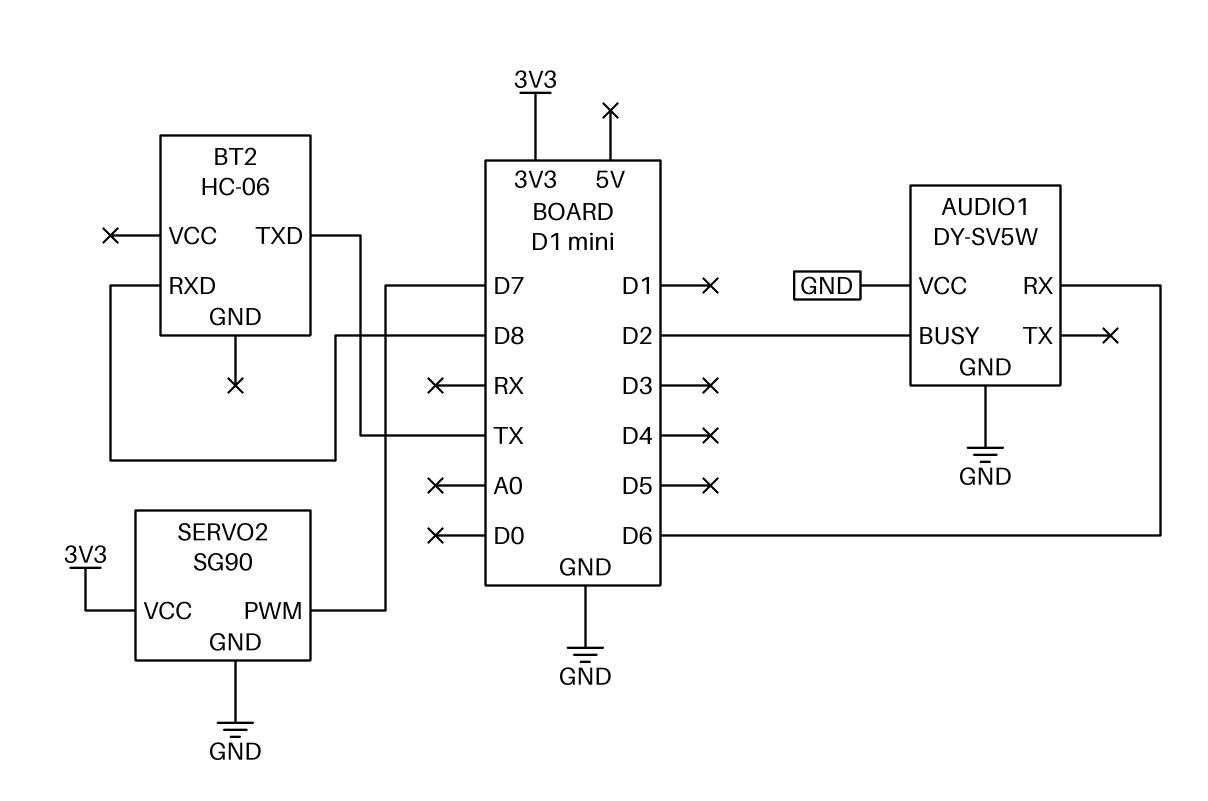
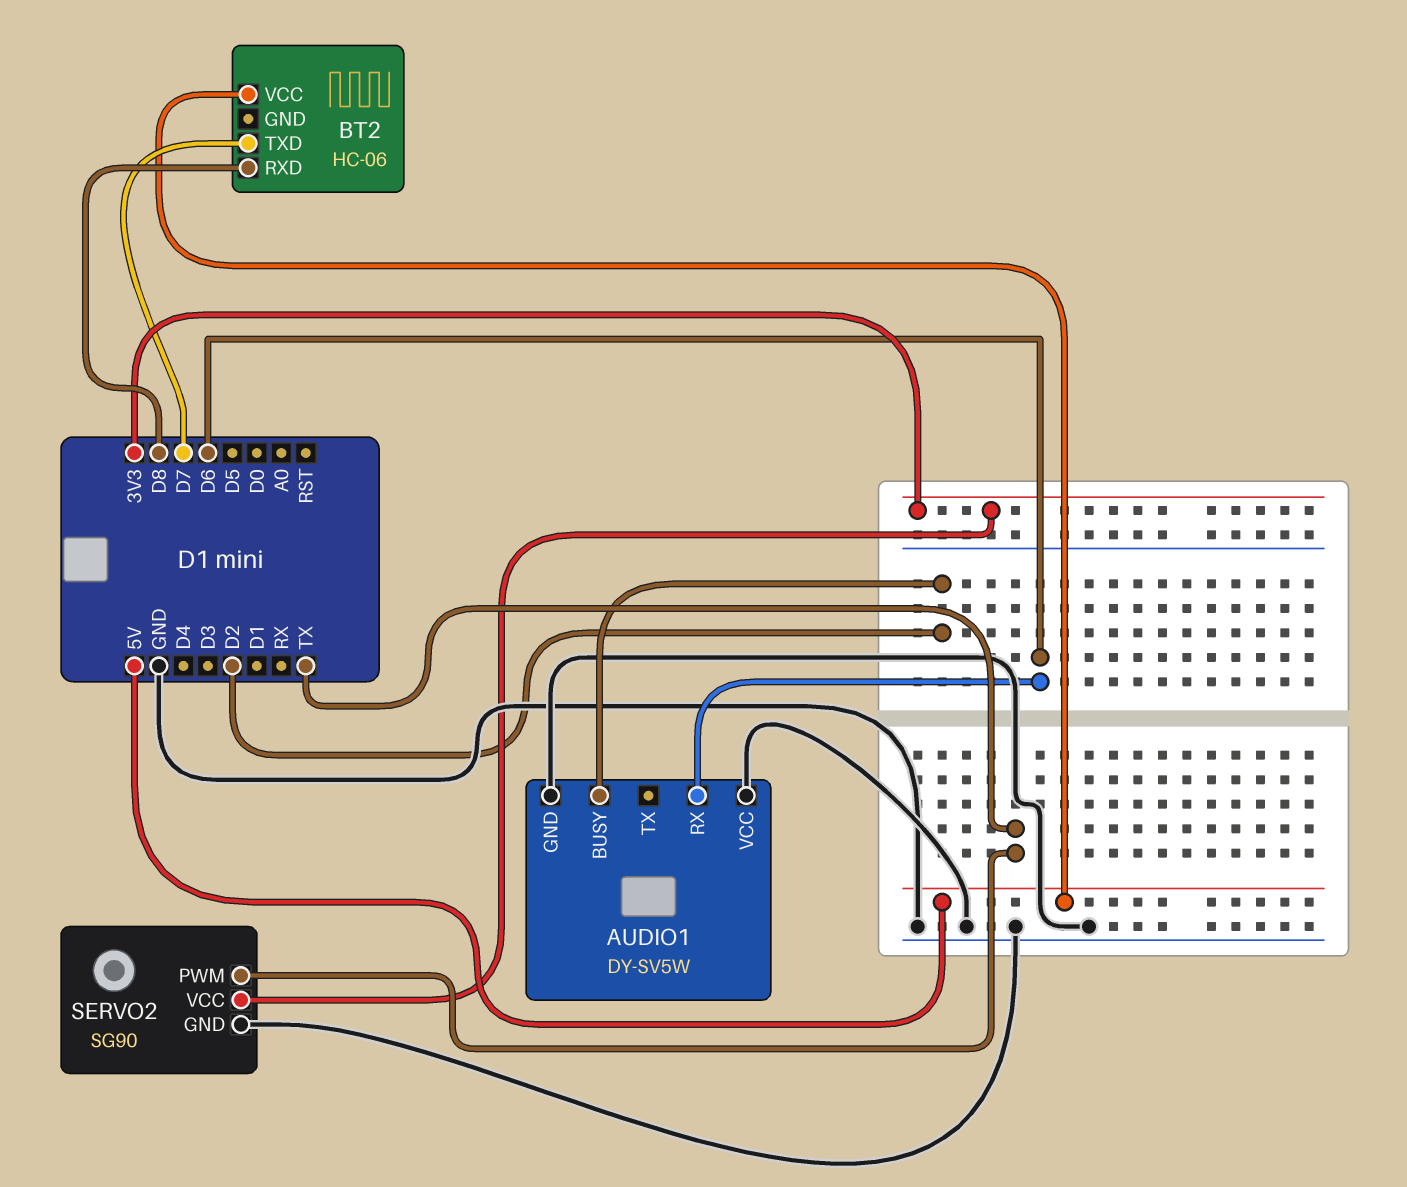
BT2 pin TXD: TX -> D7
BT2 pin VCC: none -> 5V
SERVO2 pin PWM: D7 -> TX

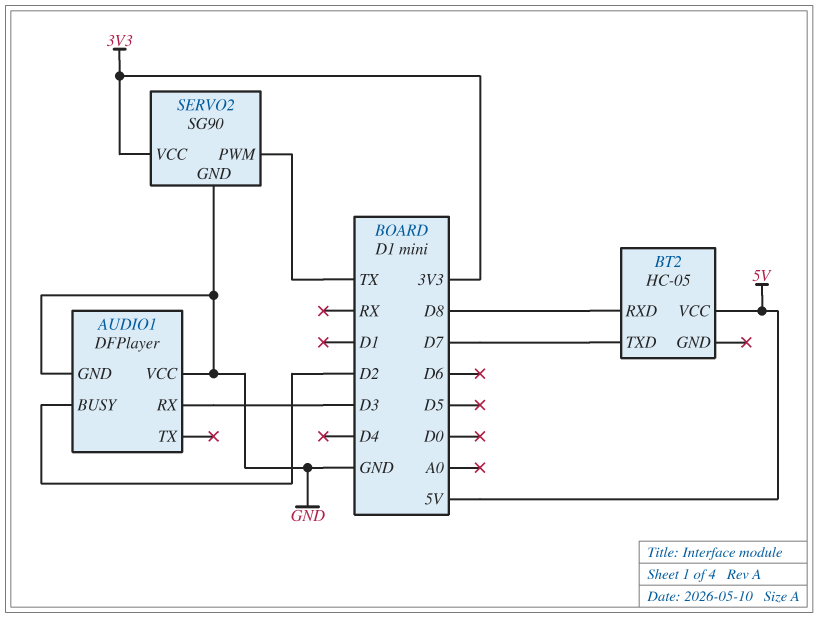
AUDIO1: DY-SV5W -> DFPlayer
AUDIO1 pin RX: D6 -> D3
BT2: HC-06 -> HC-05

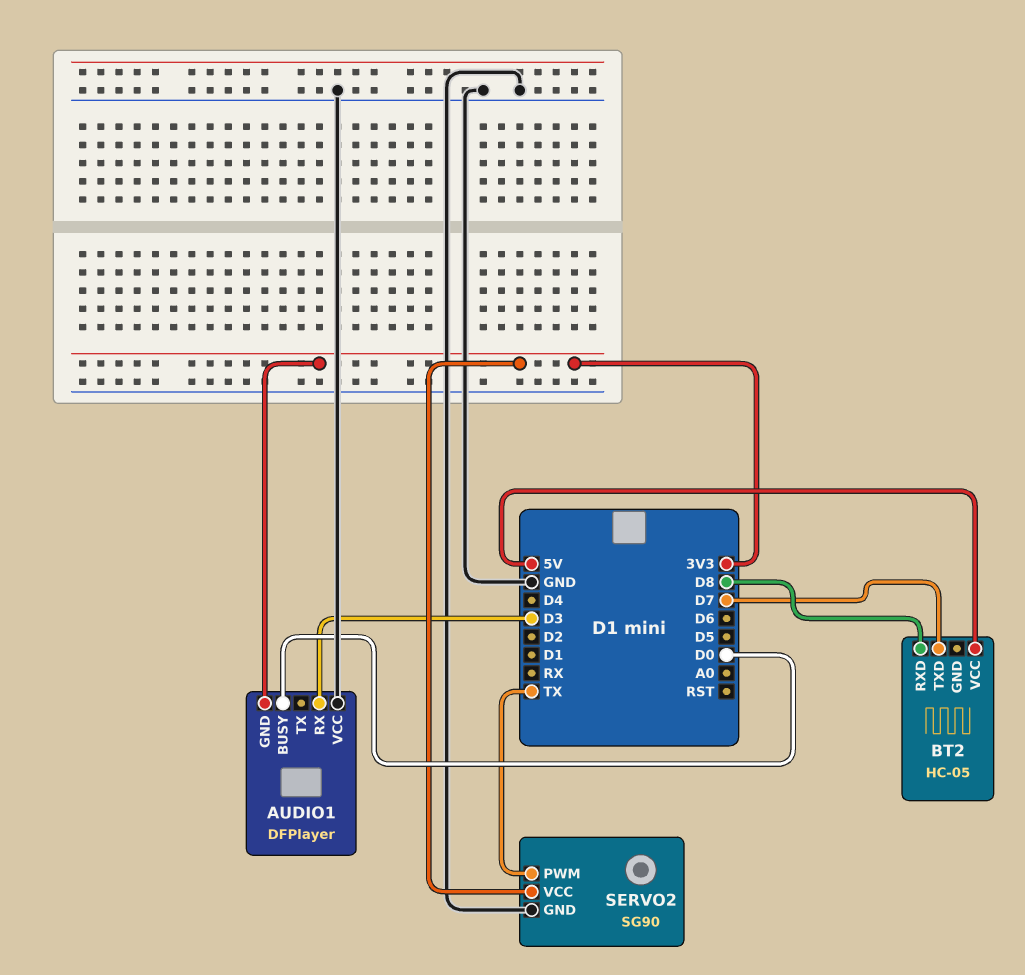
AUDIO1 pin BUSY: D2 -> D0
AUDIO1 pin GND: GND -> 3V3

